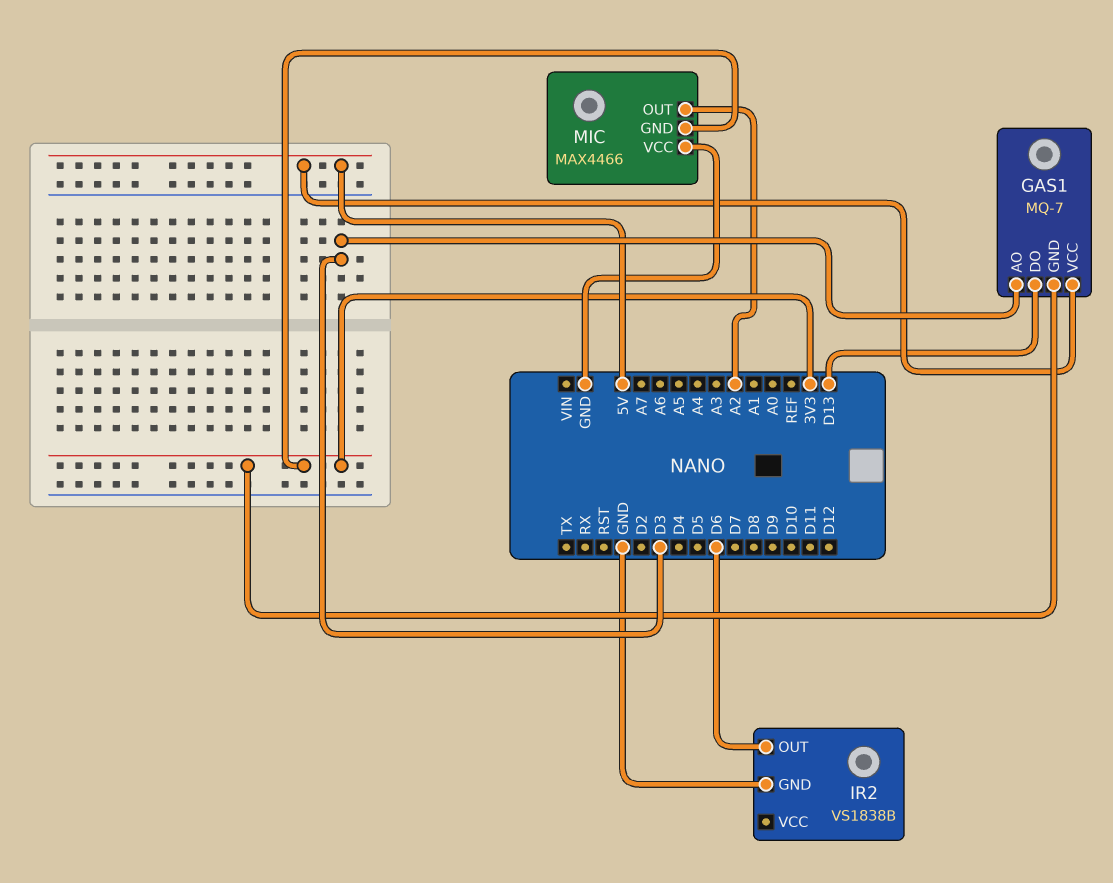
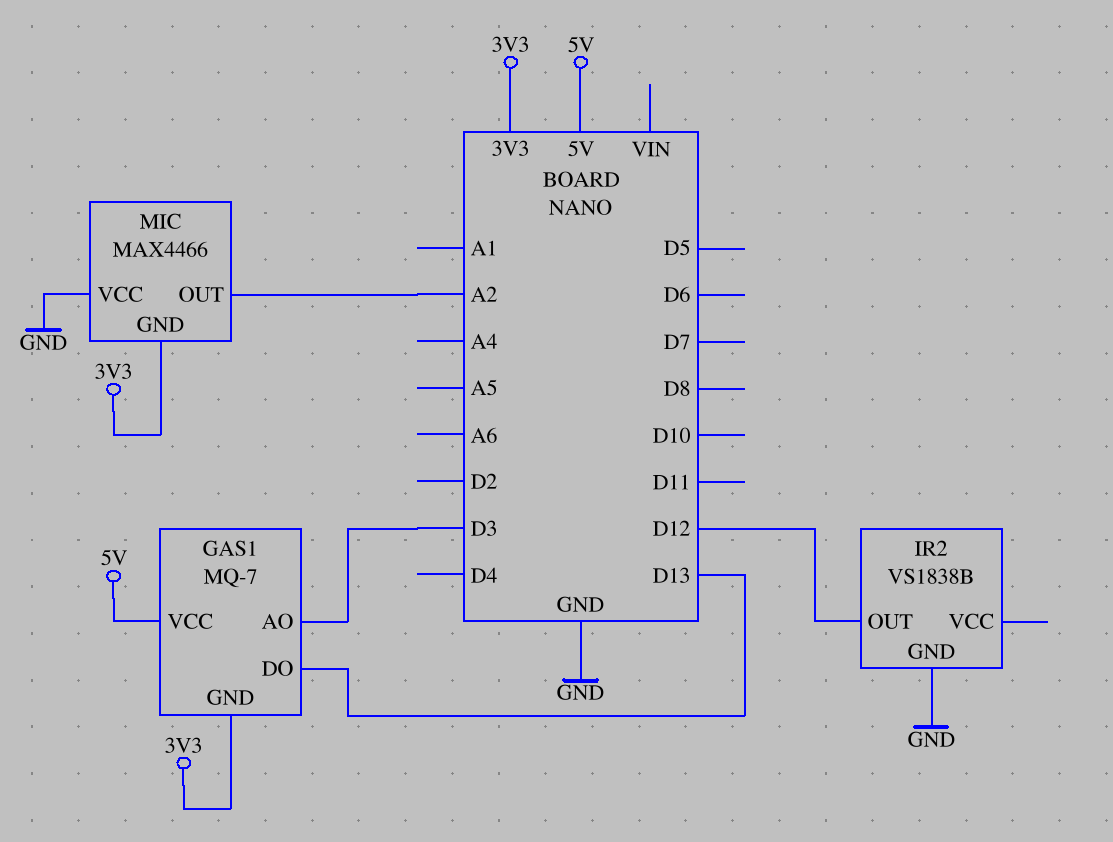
IR2 pin OUT: D6 -> D12

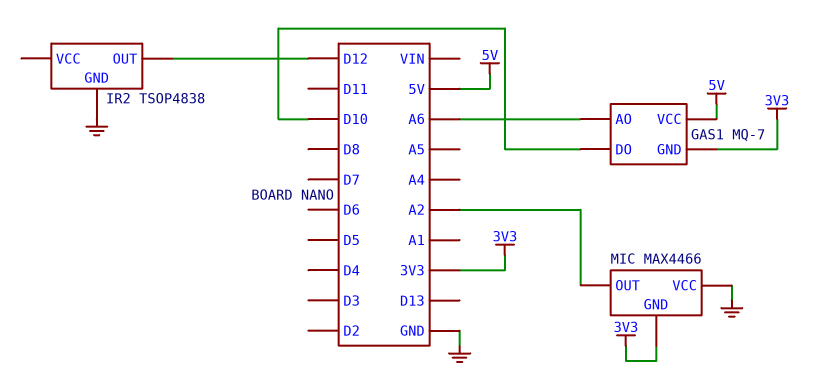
GAS1 pin AO: D3 -> A6
GAS1 pin DO: D13 -> D10
IR2: VS1838B -> TSOP4838

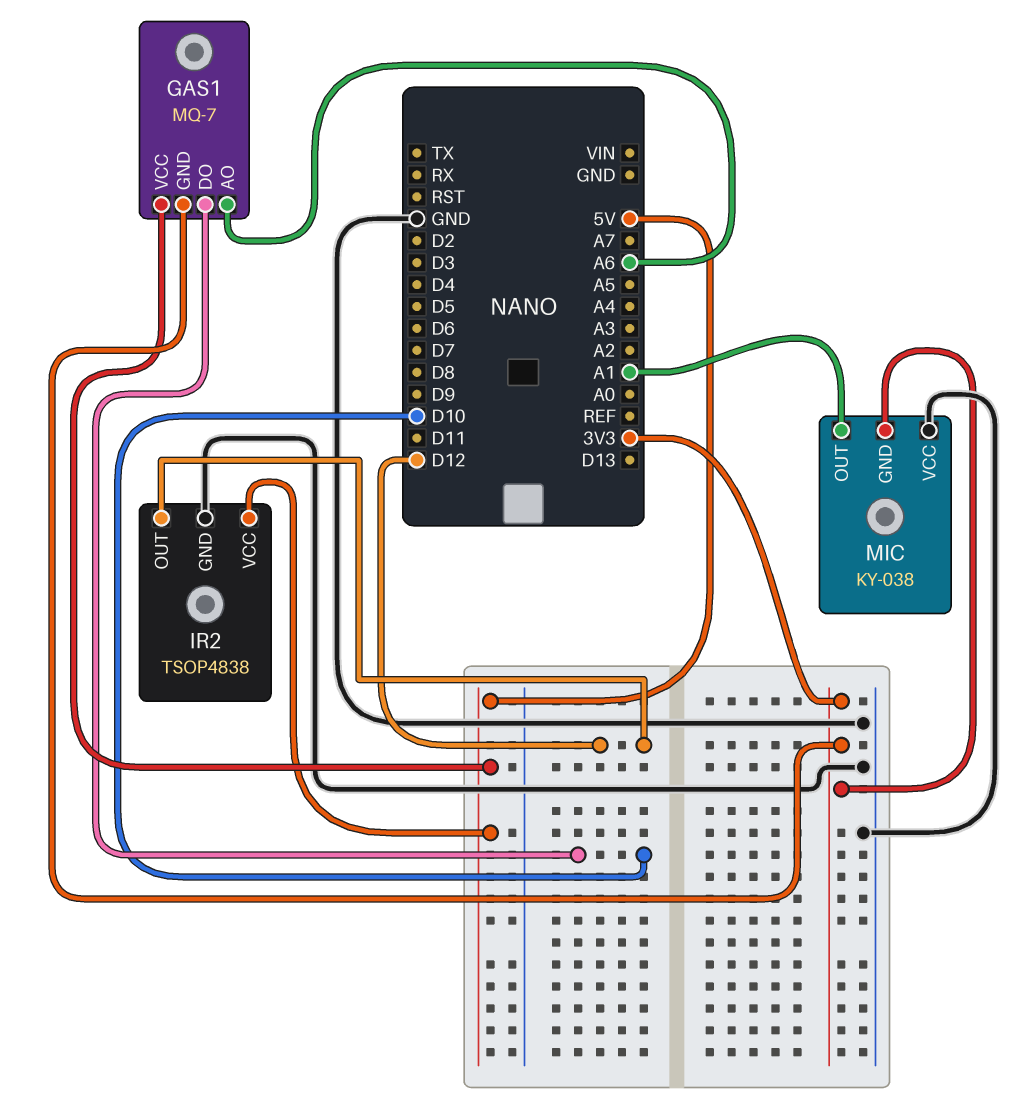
IR2 pin VCC: none -> 5V
MIC: MAX4466 -> KY-038
MIC pin OUT: A2 -> A1

